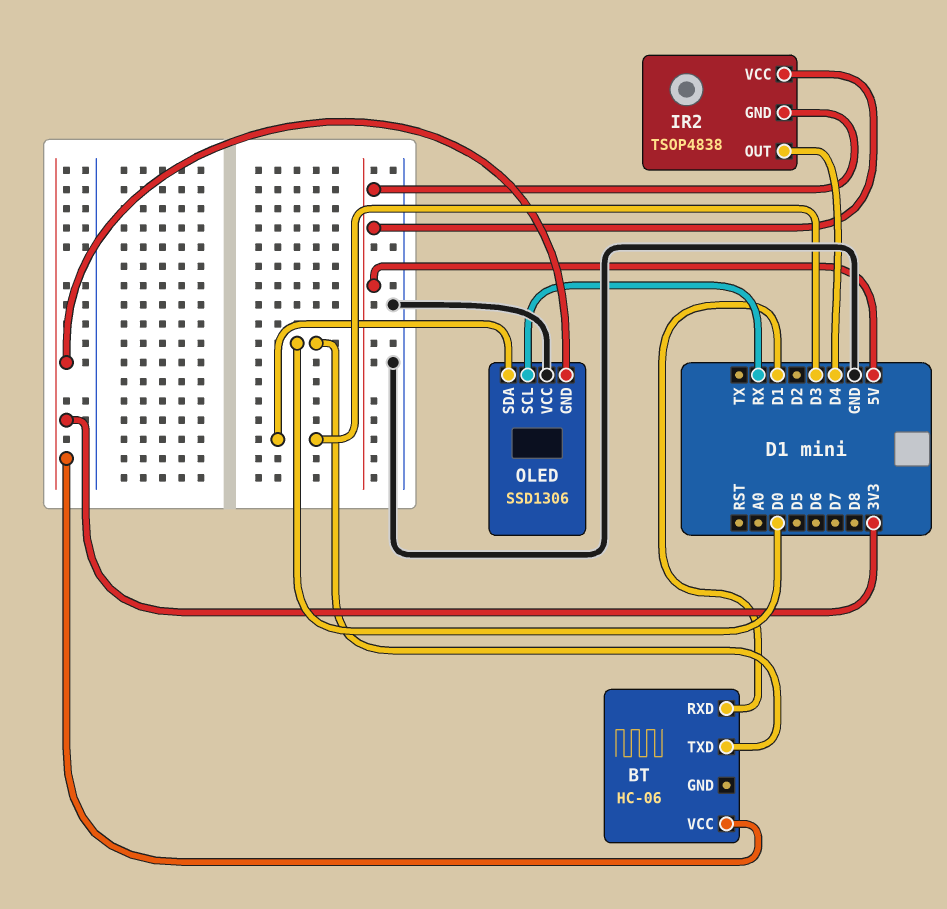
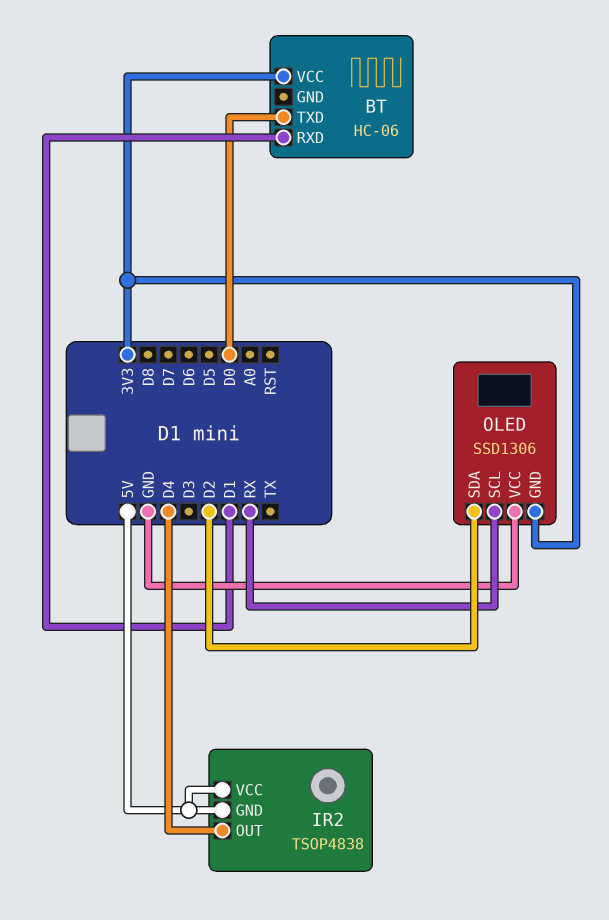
OLED pin SDA: D3 -> D2

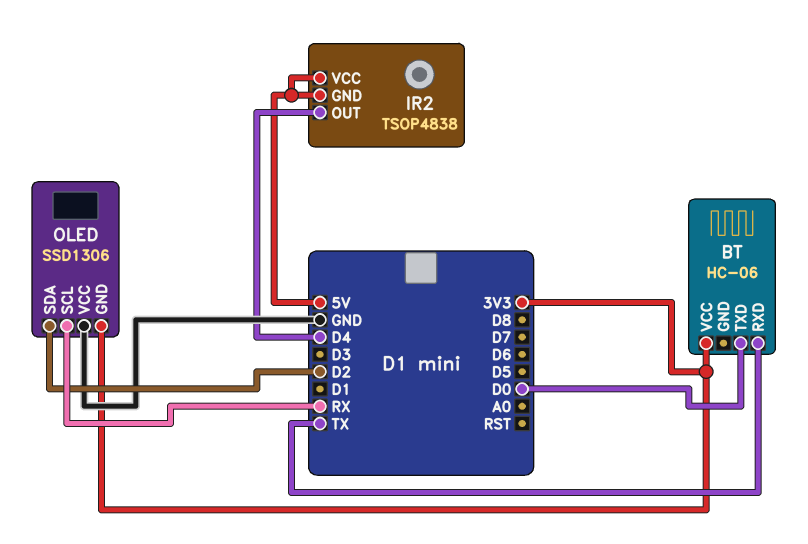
BT pin RXD: D1 -> TX

